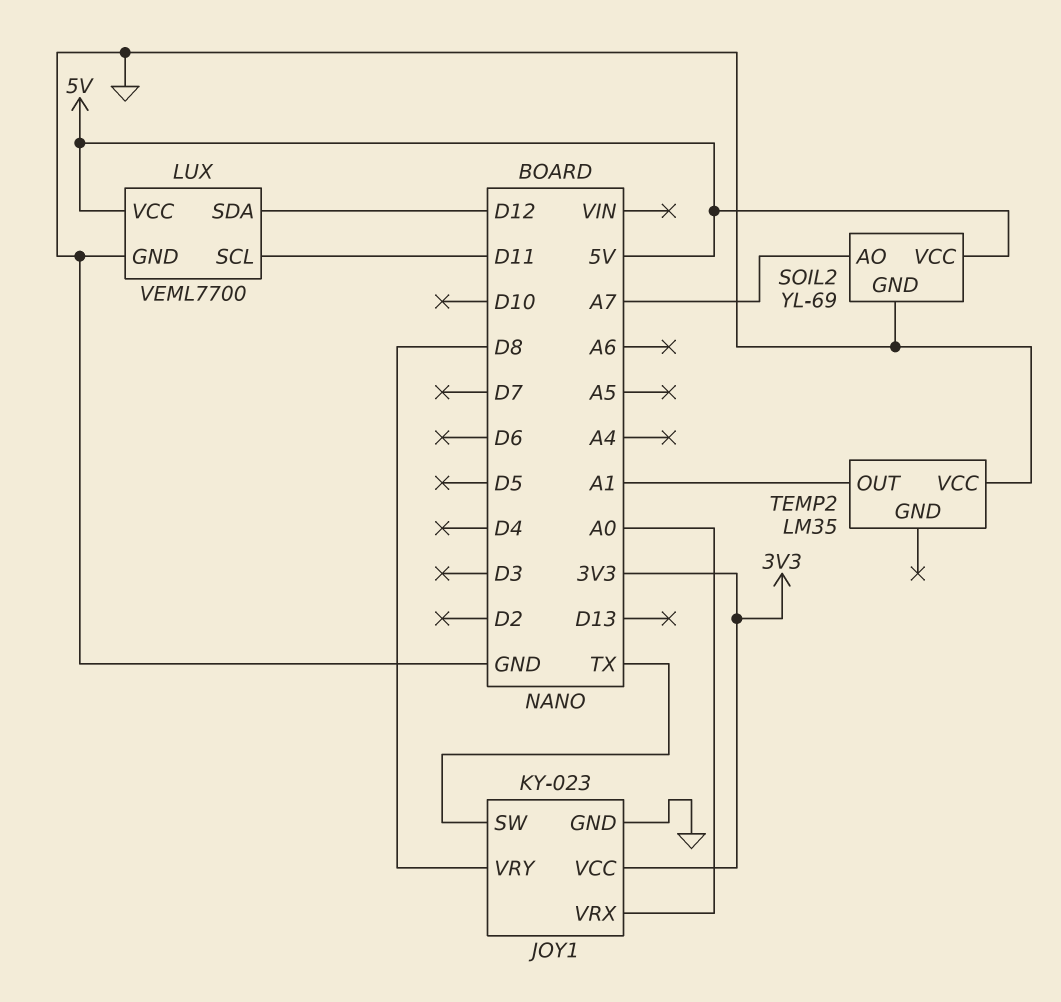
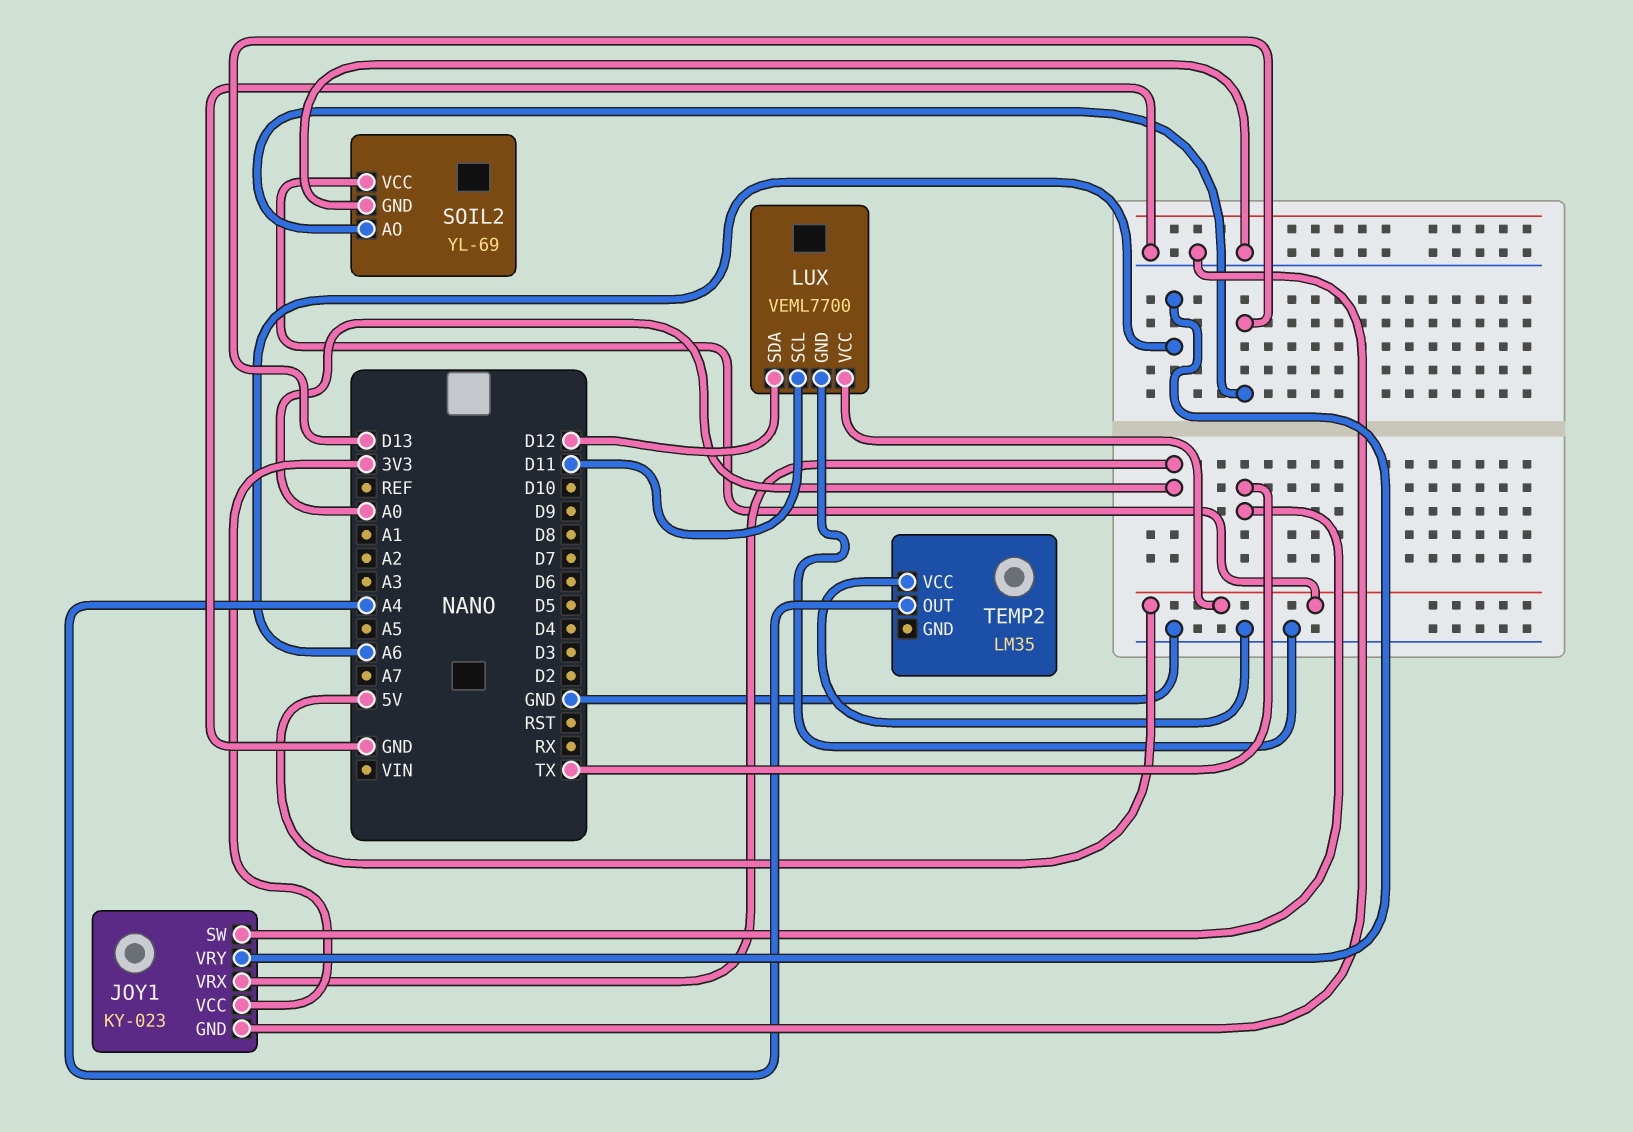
JOY1 pin VRY: D8 -> A6
SOIL2 pin AO: A7 -> D13
TEMP2 pin OUT: A1 -> A4

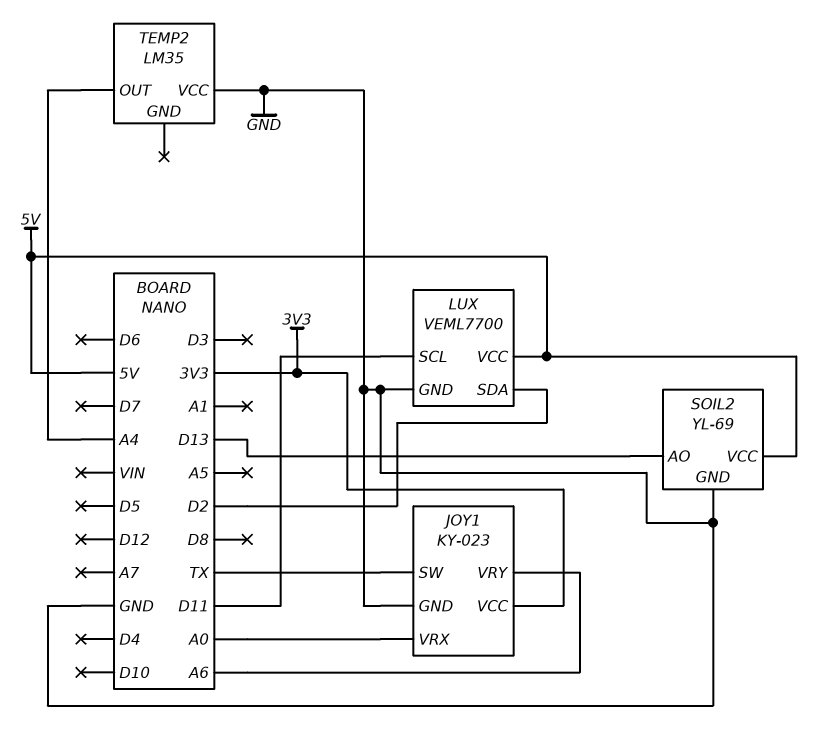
LUX pin SDA: D12 -> D2

